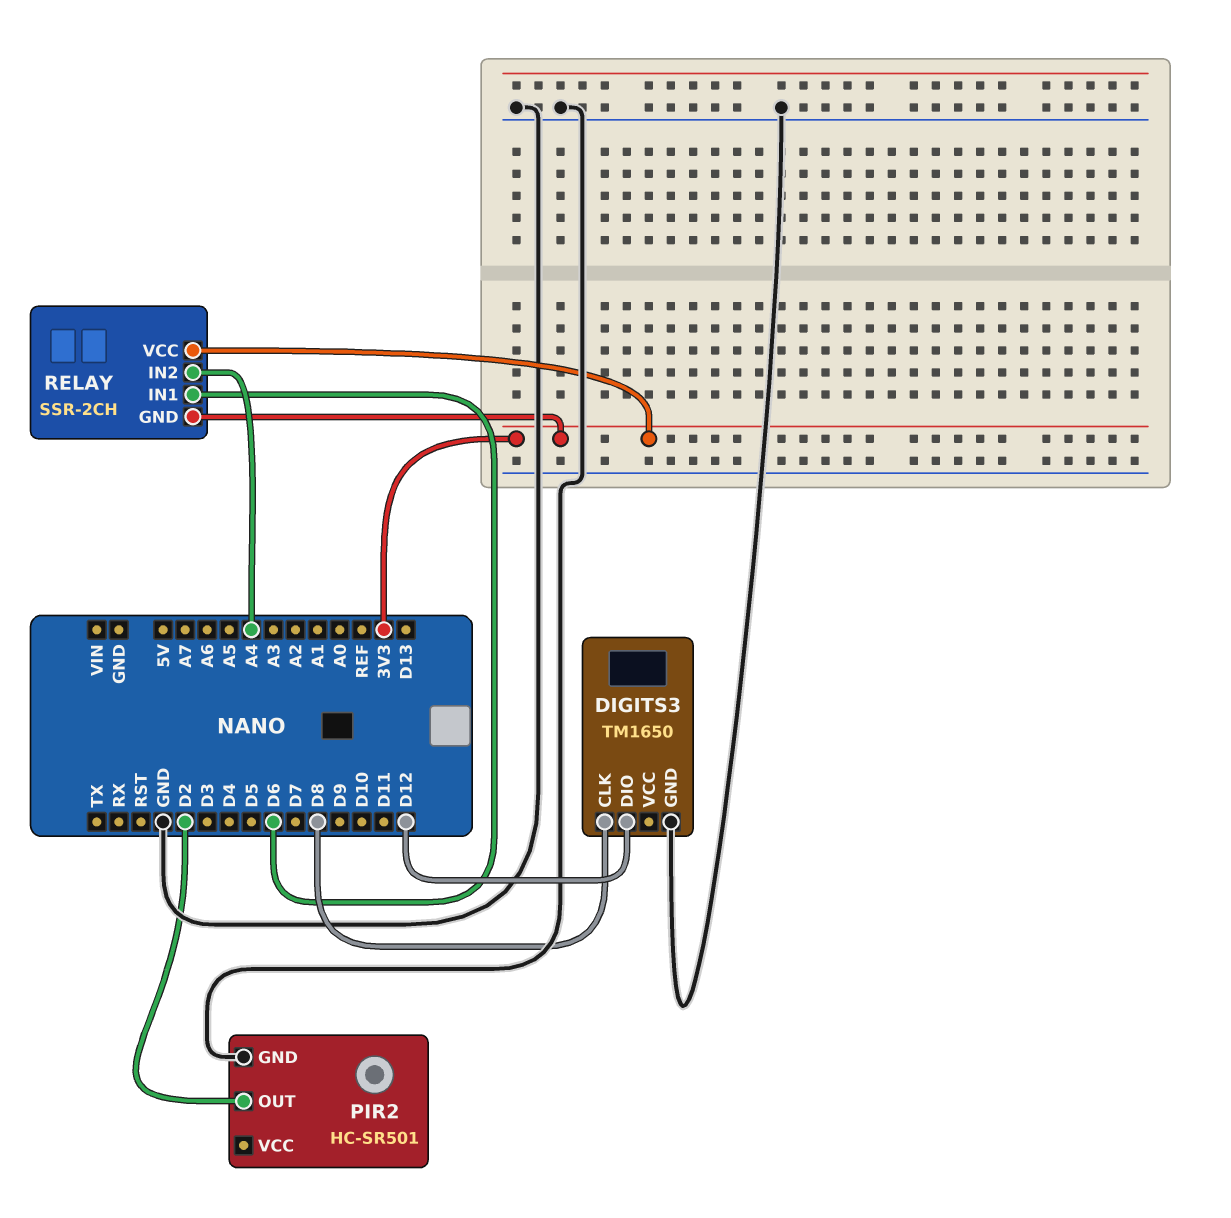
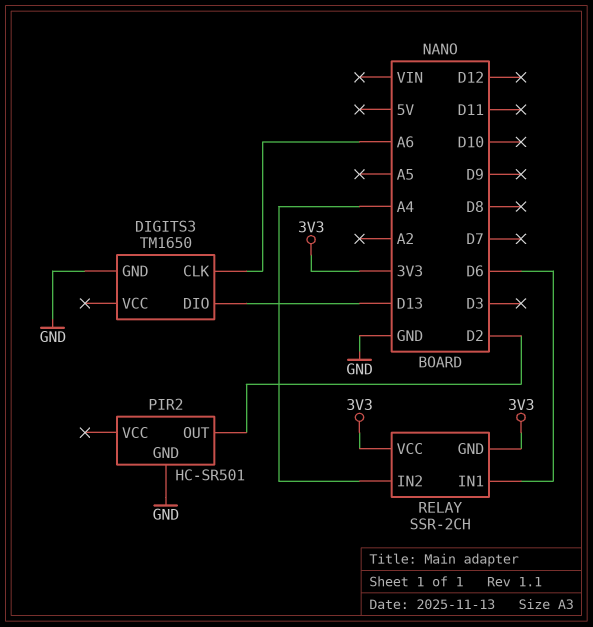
DIGITS3 pin CLK: D8 -> A6
DIGITS3 pin DIO: D12 -> D13

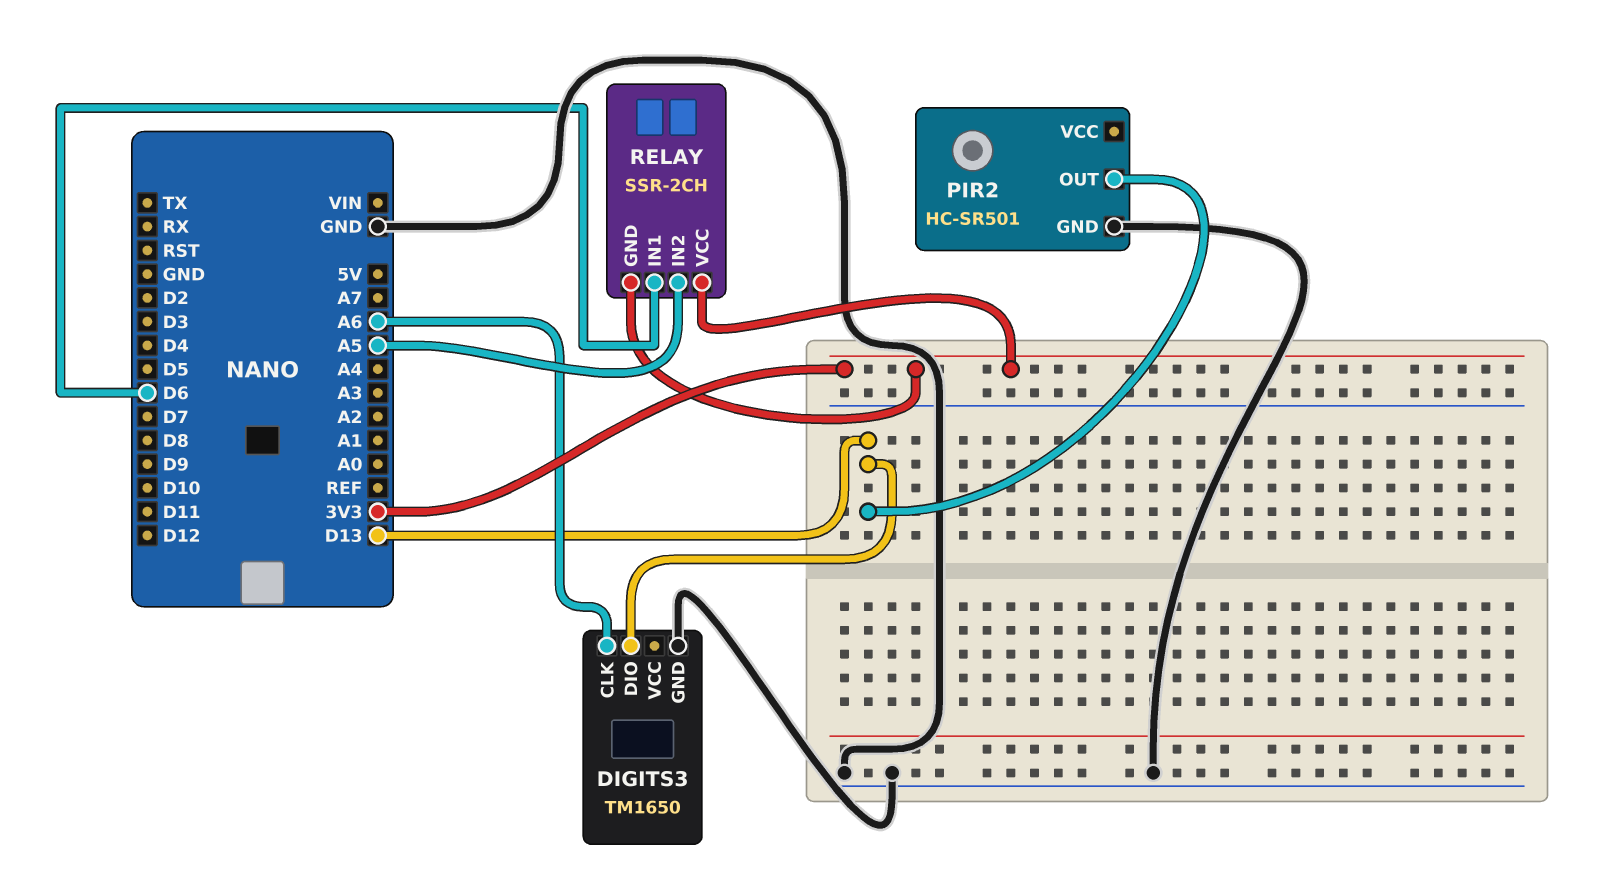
PIR2 pin OUT: D2 -> D13
RELAY pin IN2: A4 -> A5

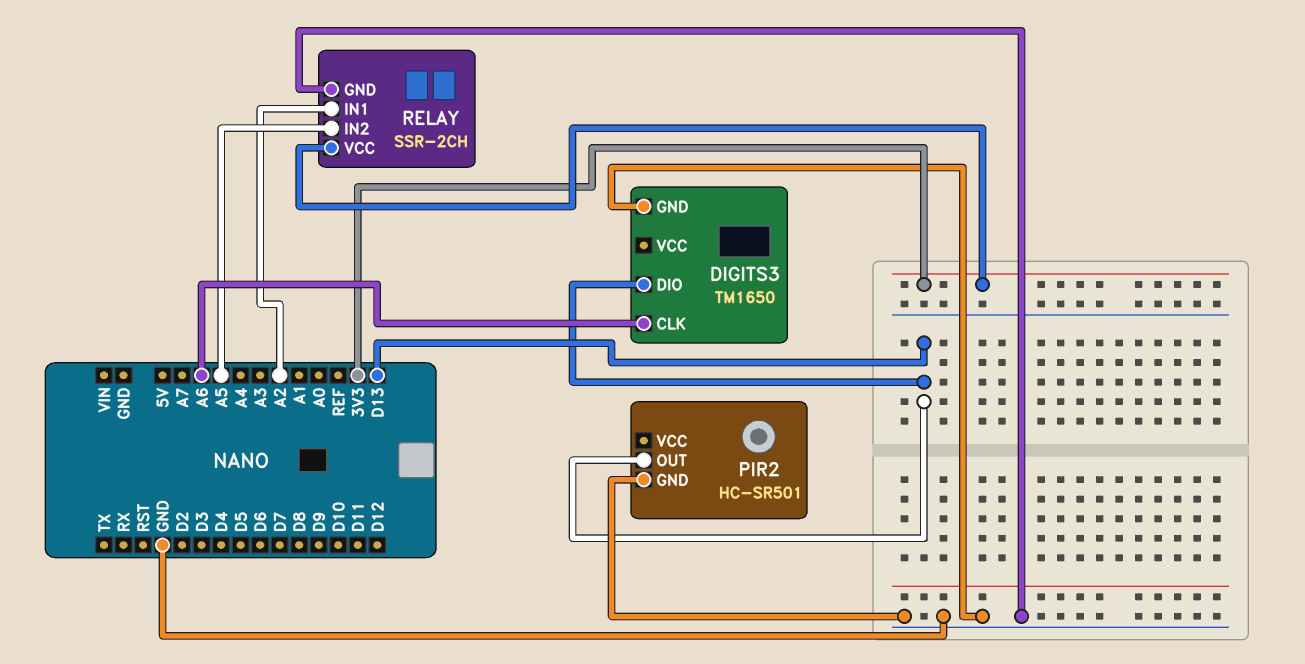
RELAY pin GND: 3V3 -> GND
RELAY pin IN1: D6 -> A2

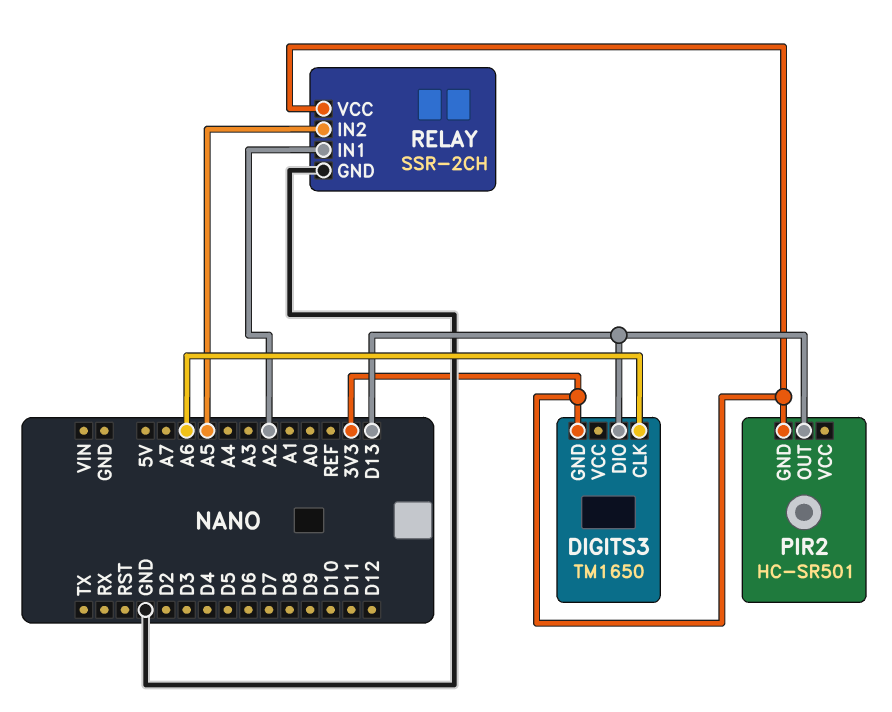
DIGITS3 pin GND: GND -> 3V3
PIR2 pin GND: GND -> 3V3

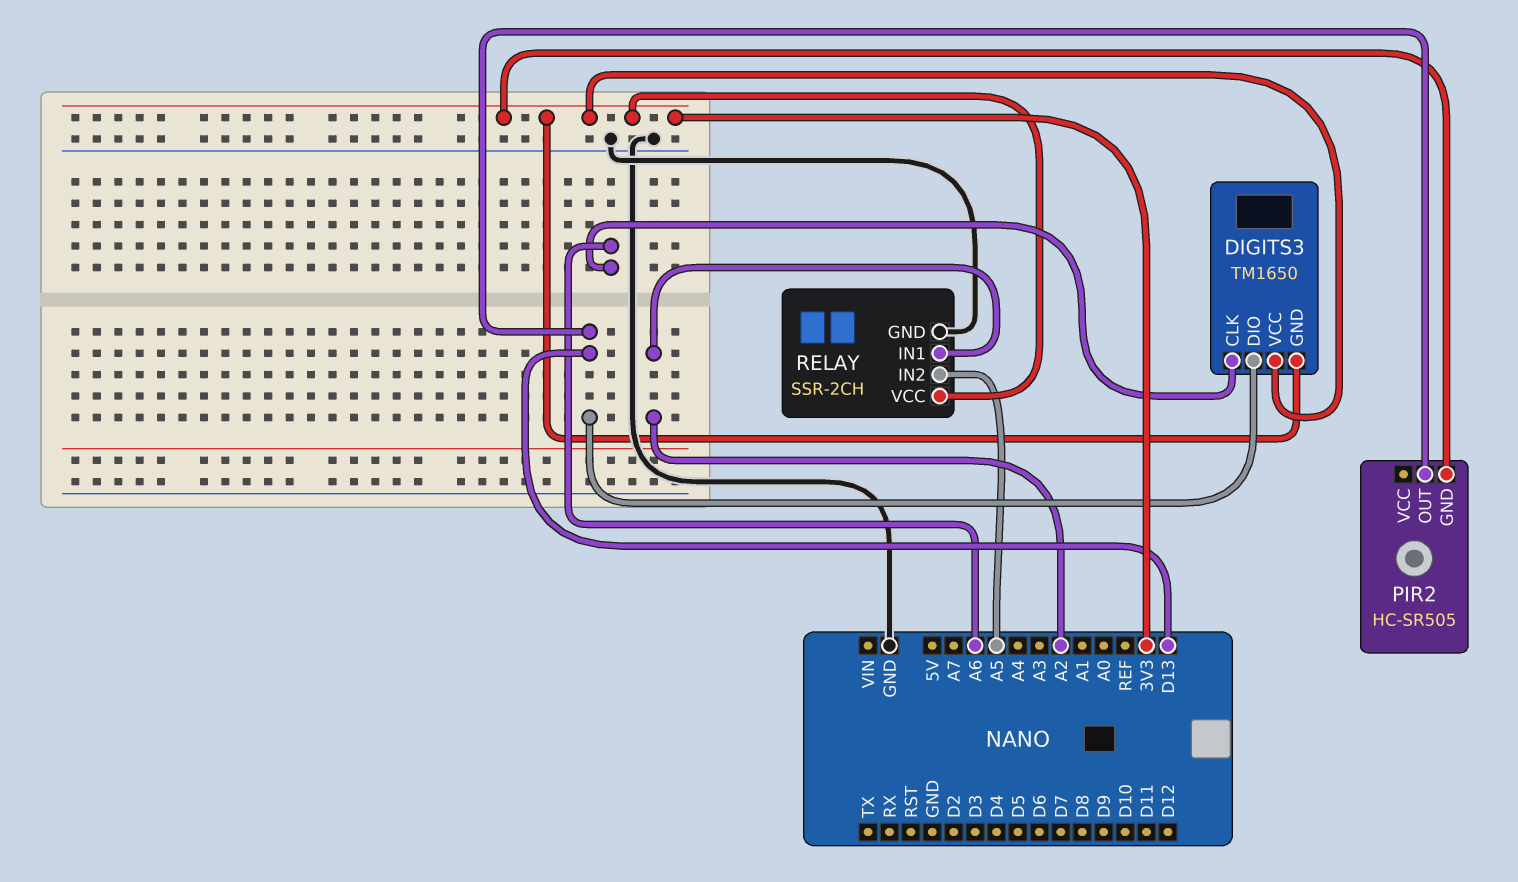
DIGITS3 pin VCC: none -> 3V3
PIR2: HC-SR501 -> HC-SR505

